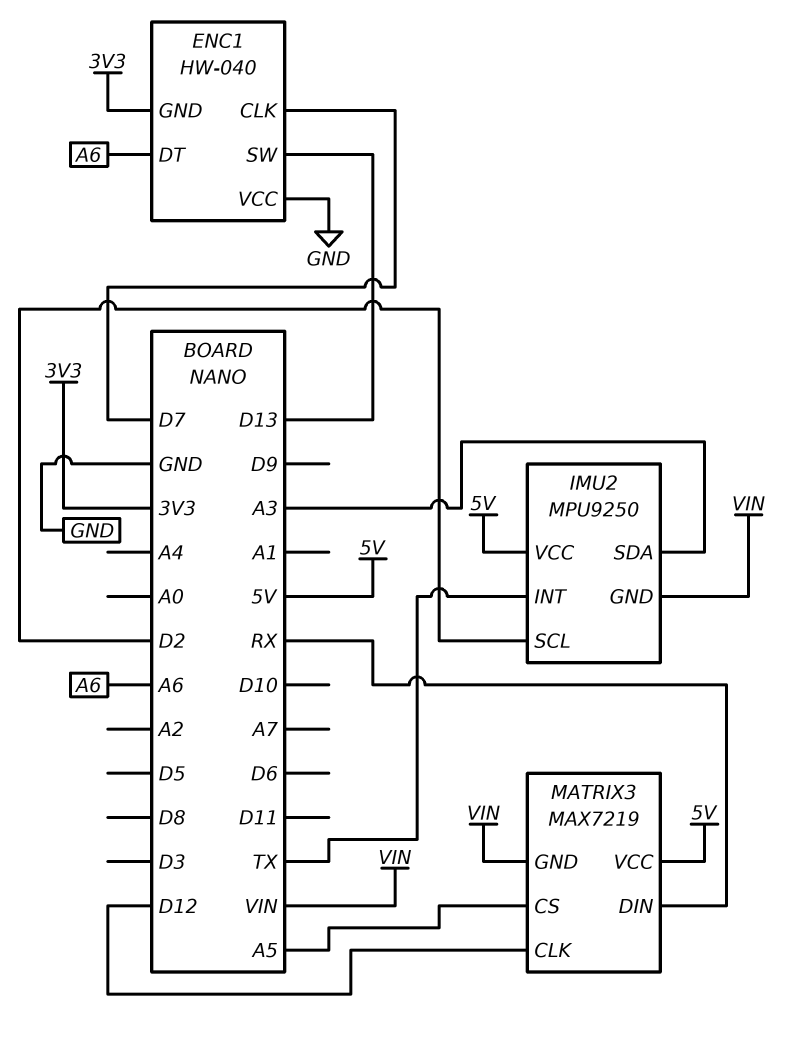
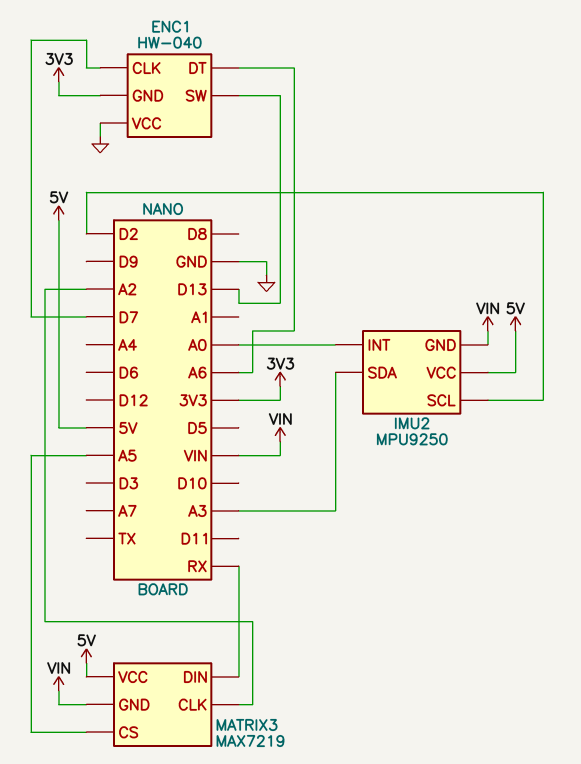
IMU2 pin INT: TX -> A0
MATRIX3 pin CLK: D12 -> A2

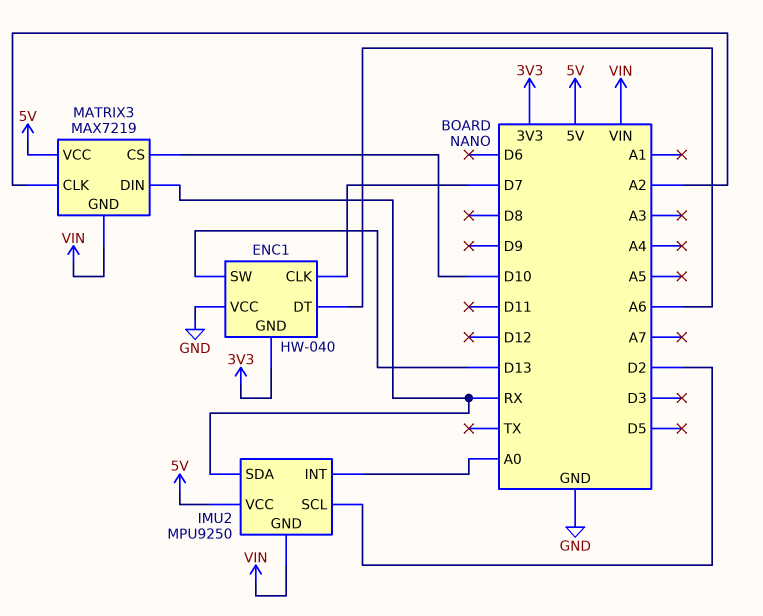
IMU2 pin SDA: A3 -> RX
MATRIX3 pin CS: A5 -> D10

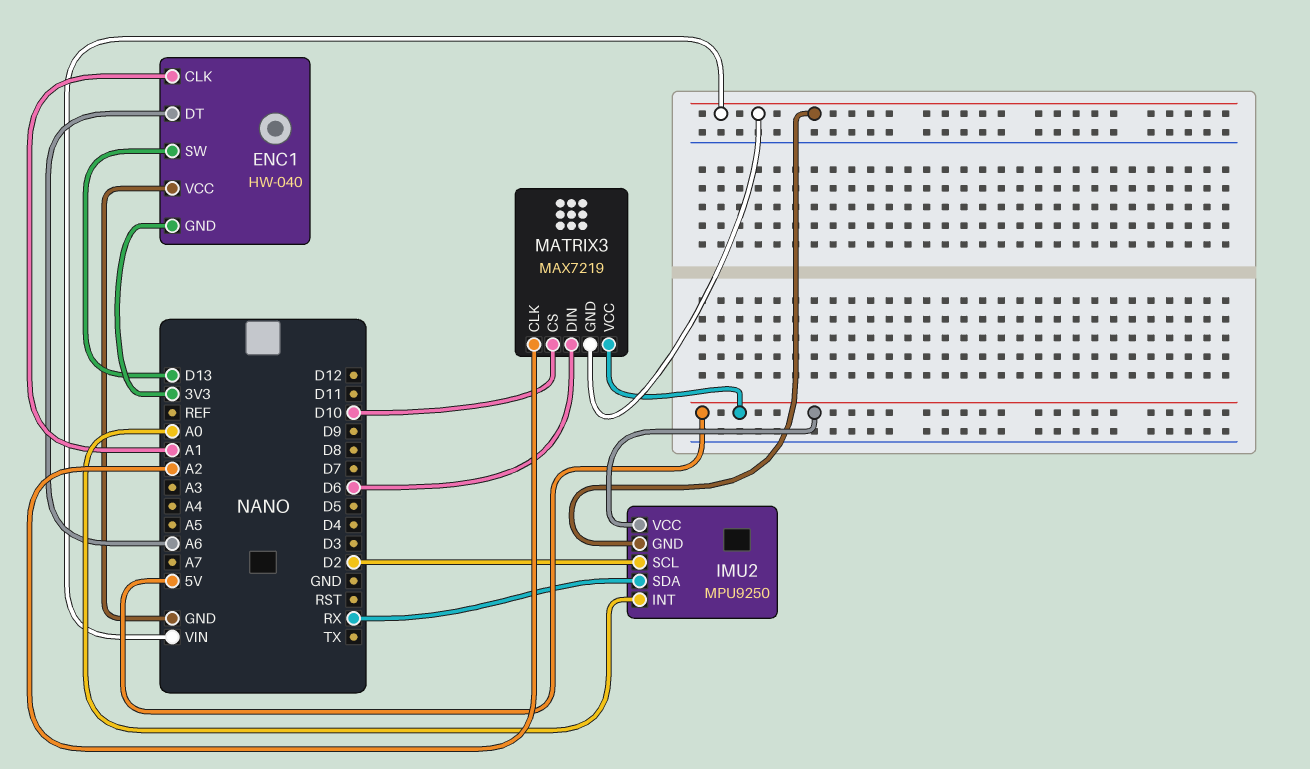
ENC1 pin CLK: D7 -> A1
MATRIX3 pin DIN: RX -> D6

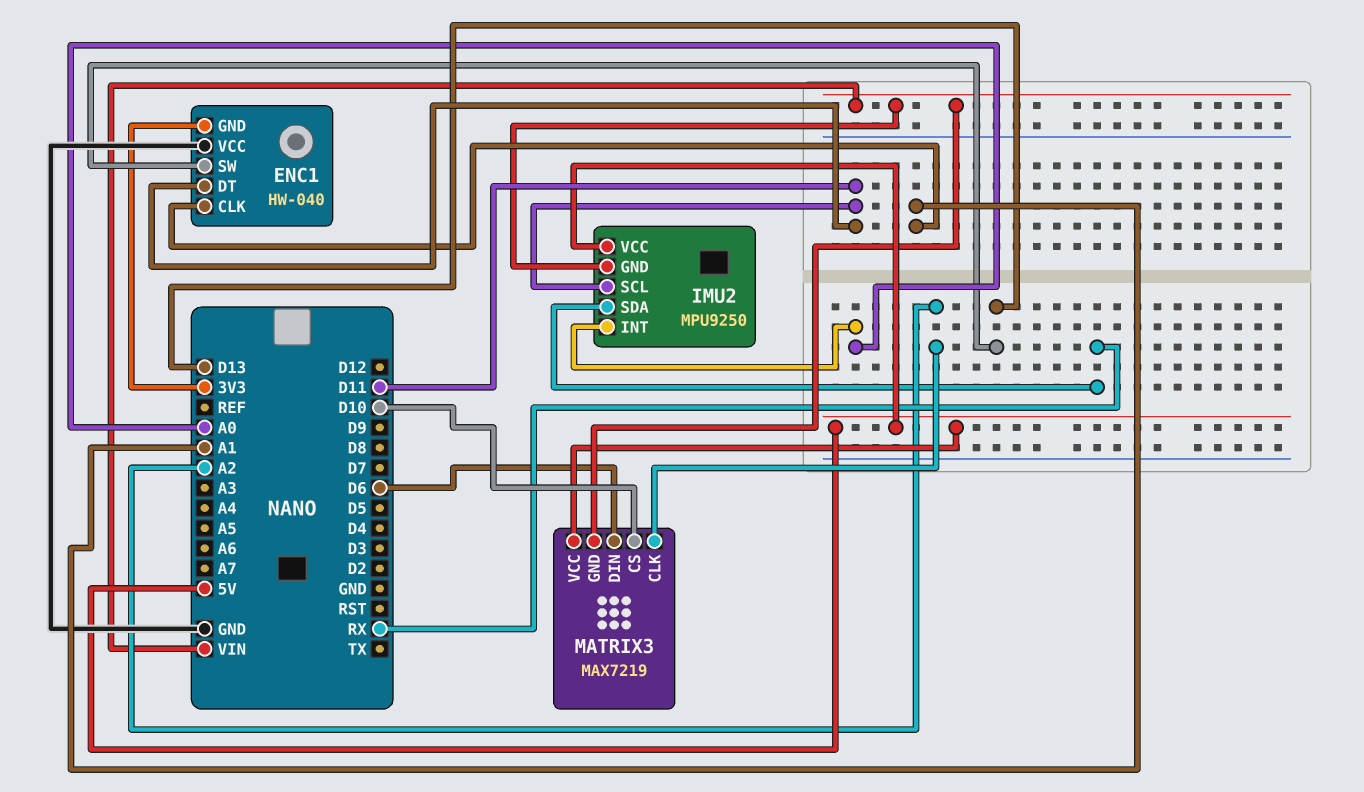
ENC1 pin DT: A6 -> D11
IMU2 pin SCL: D2 -> D11

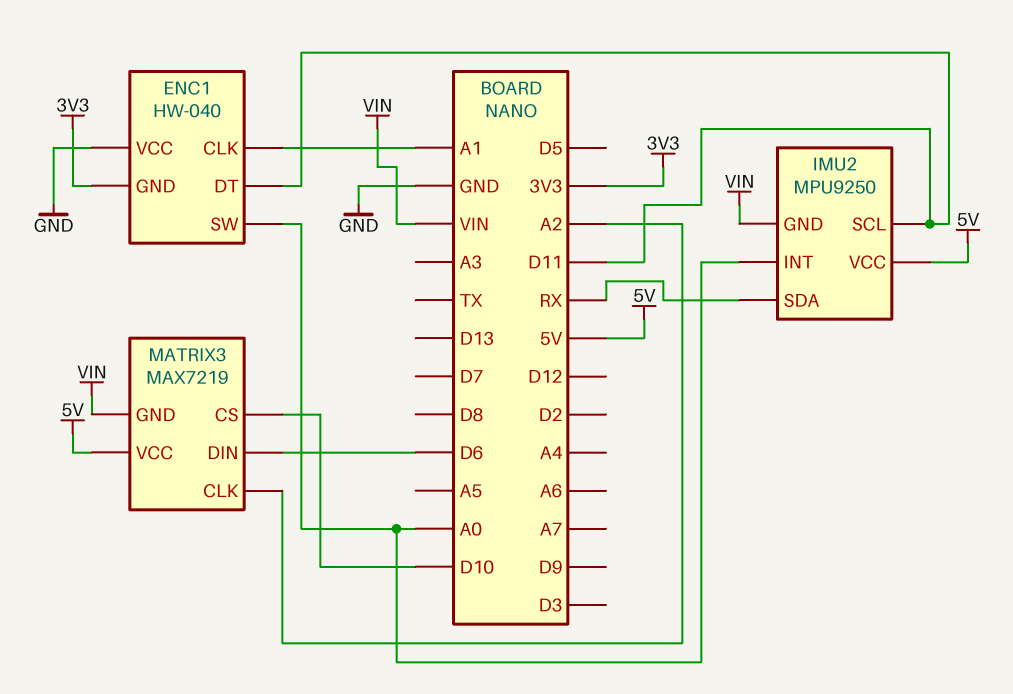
ENC1 pin SW: D13 -> A0

